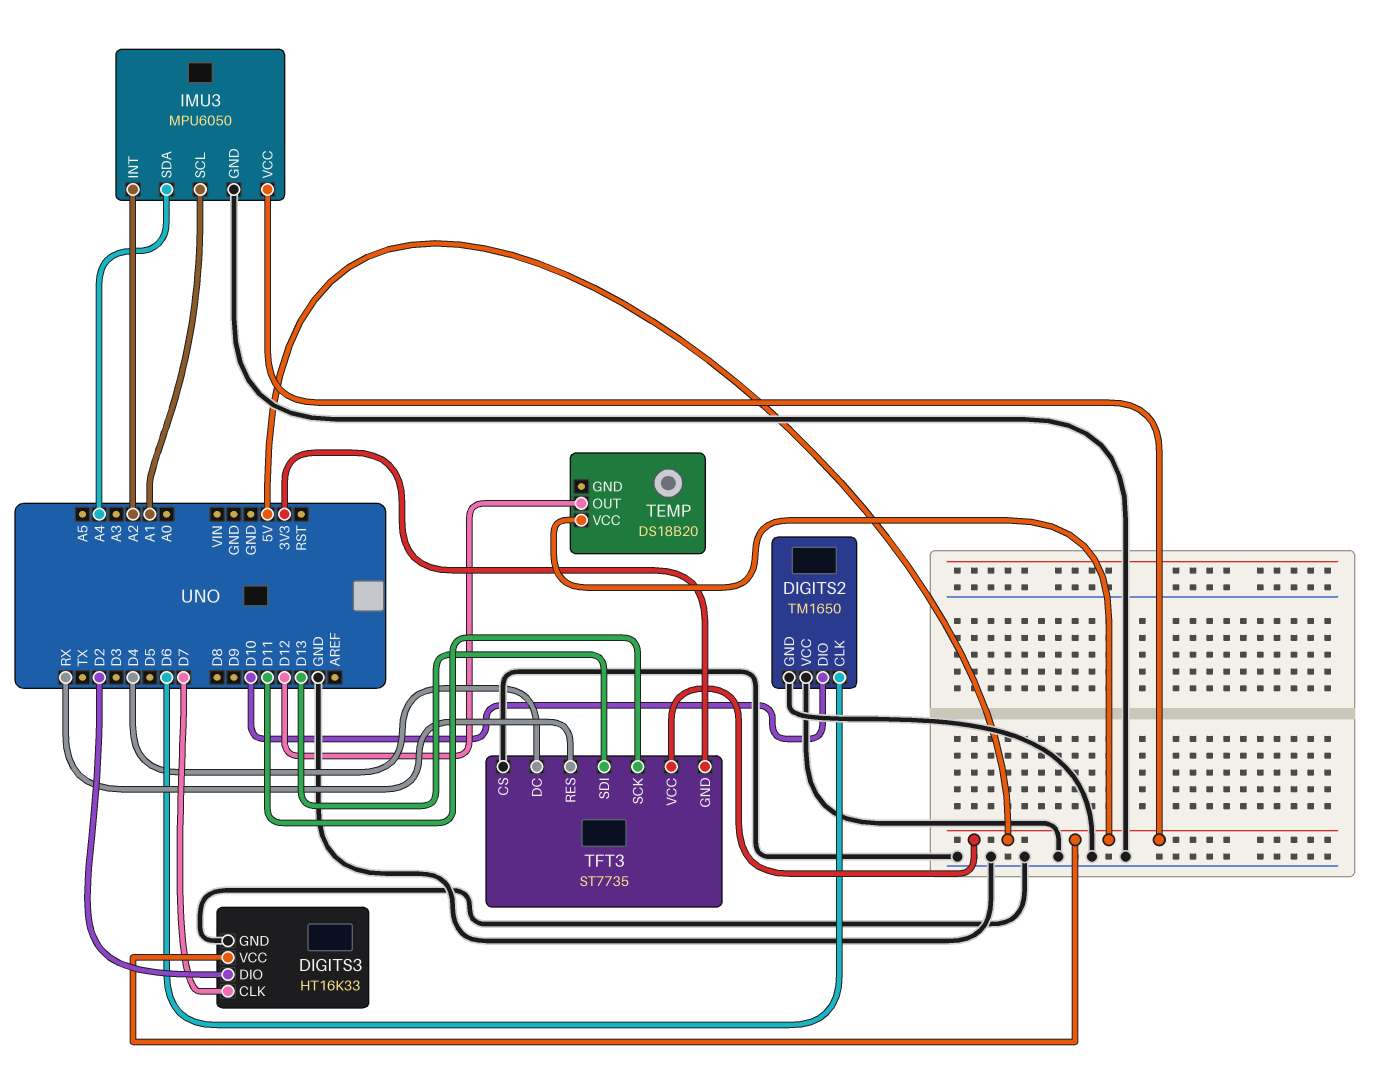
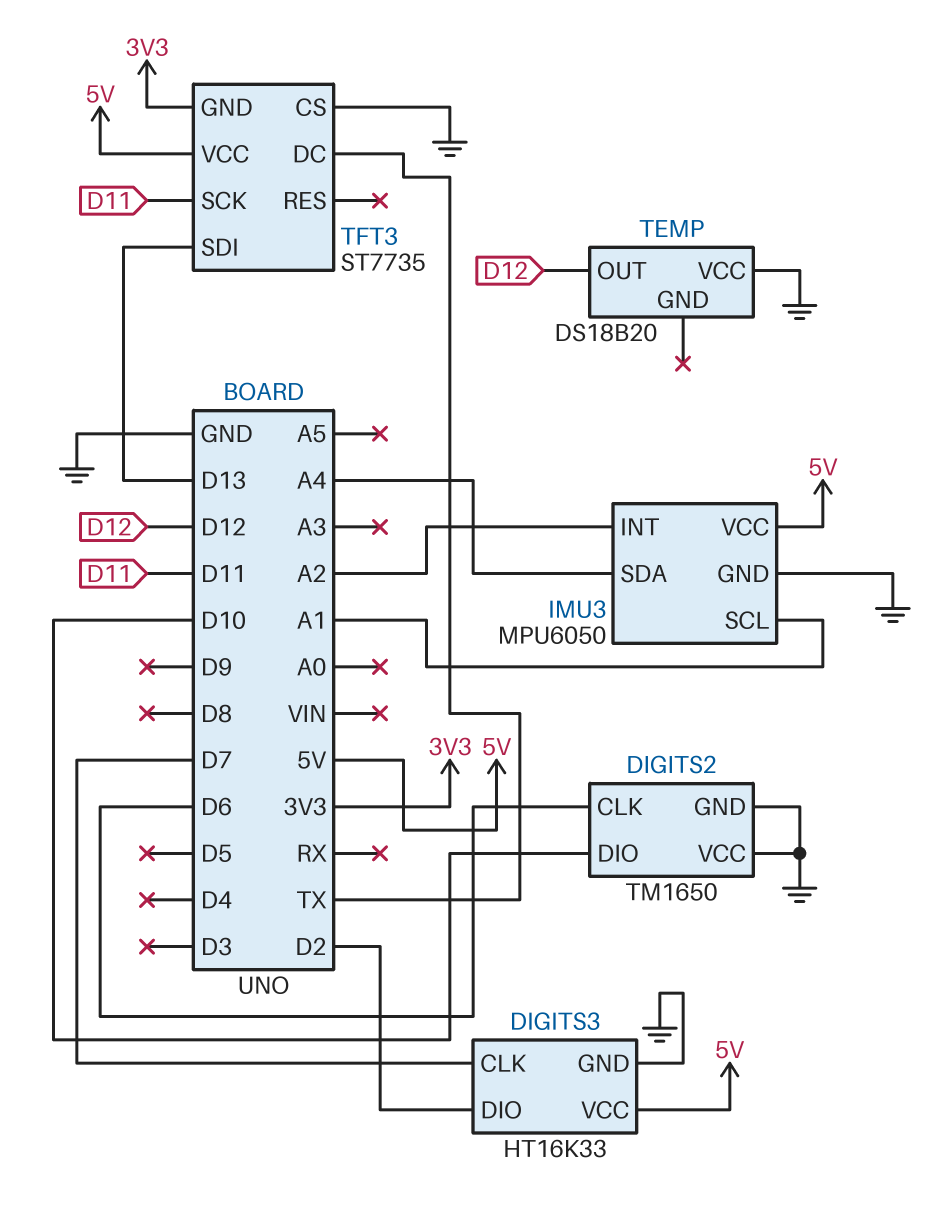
TEMP pin VCC: 5V -> GND
TFT3 pin DC: D4 -> TX
TFT3 pin RES: RX -> none

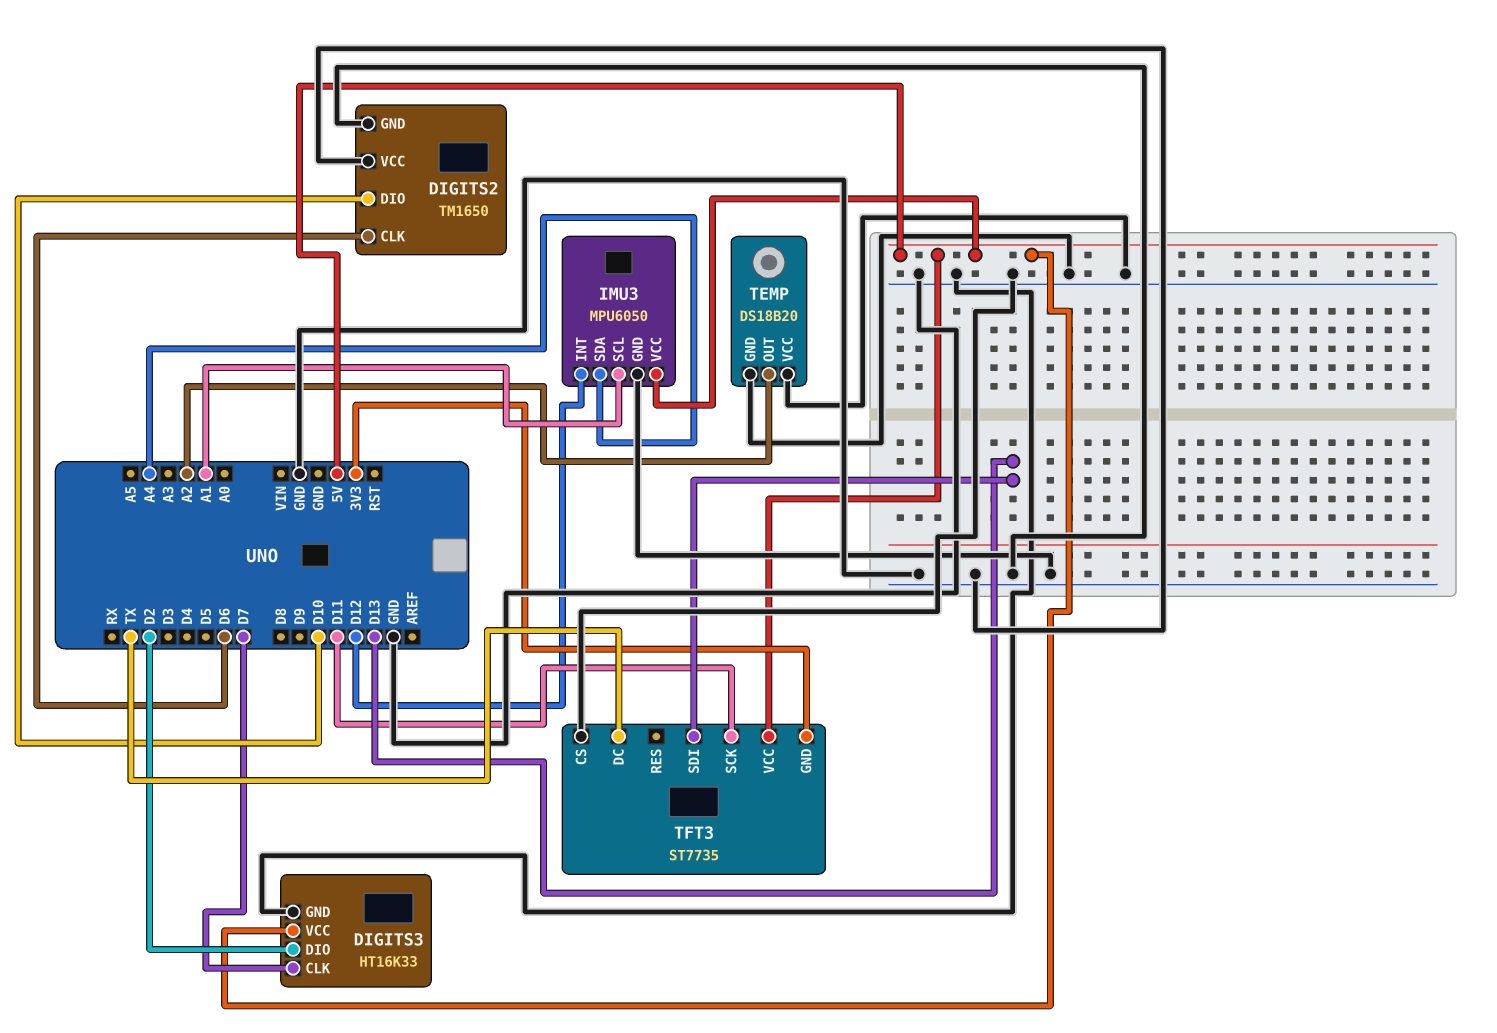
IMU3 pin INT: A2 -> D12
TEMP pin GND: none -> GND
TEMP pin OUT: D12 -> A2

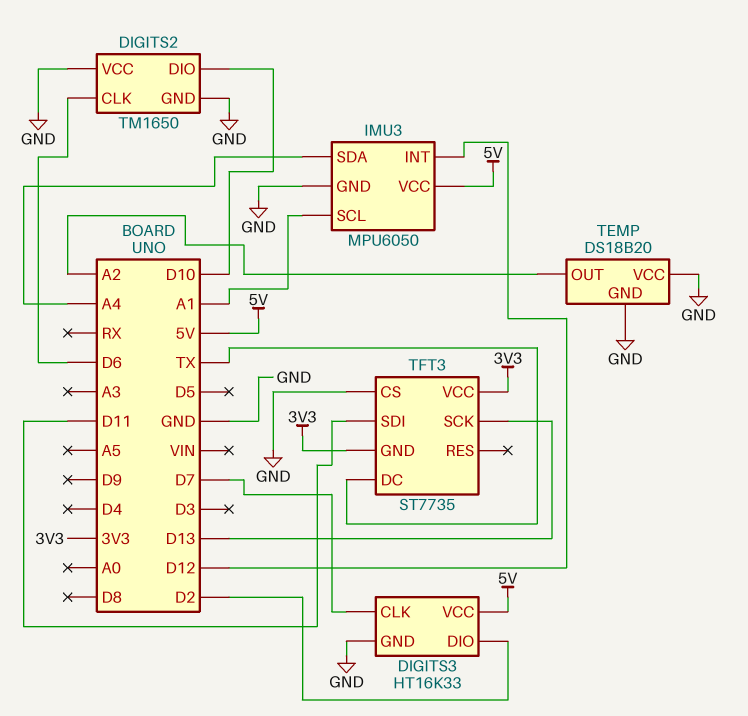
TFT3 pin SCK: D11 -> D13
TFT3 pin SDI: D13 -> D11
TFT3 pin VCC: 5V -> 3V3

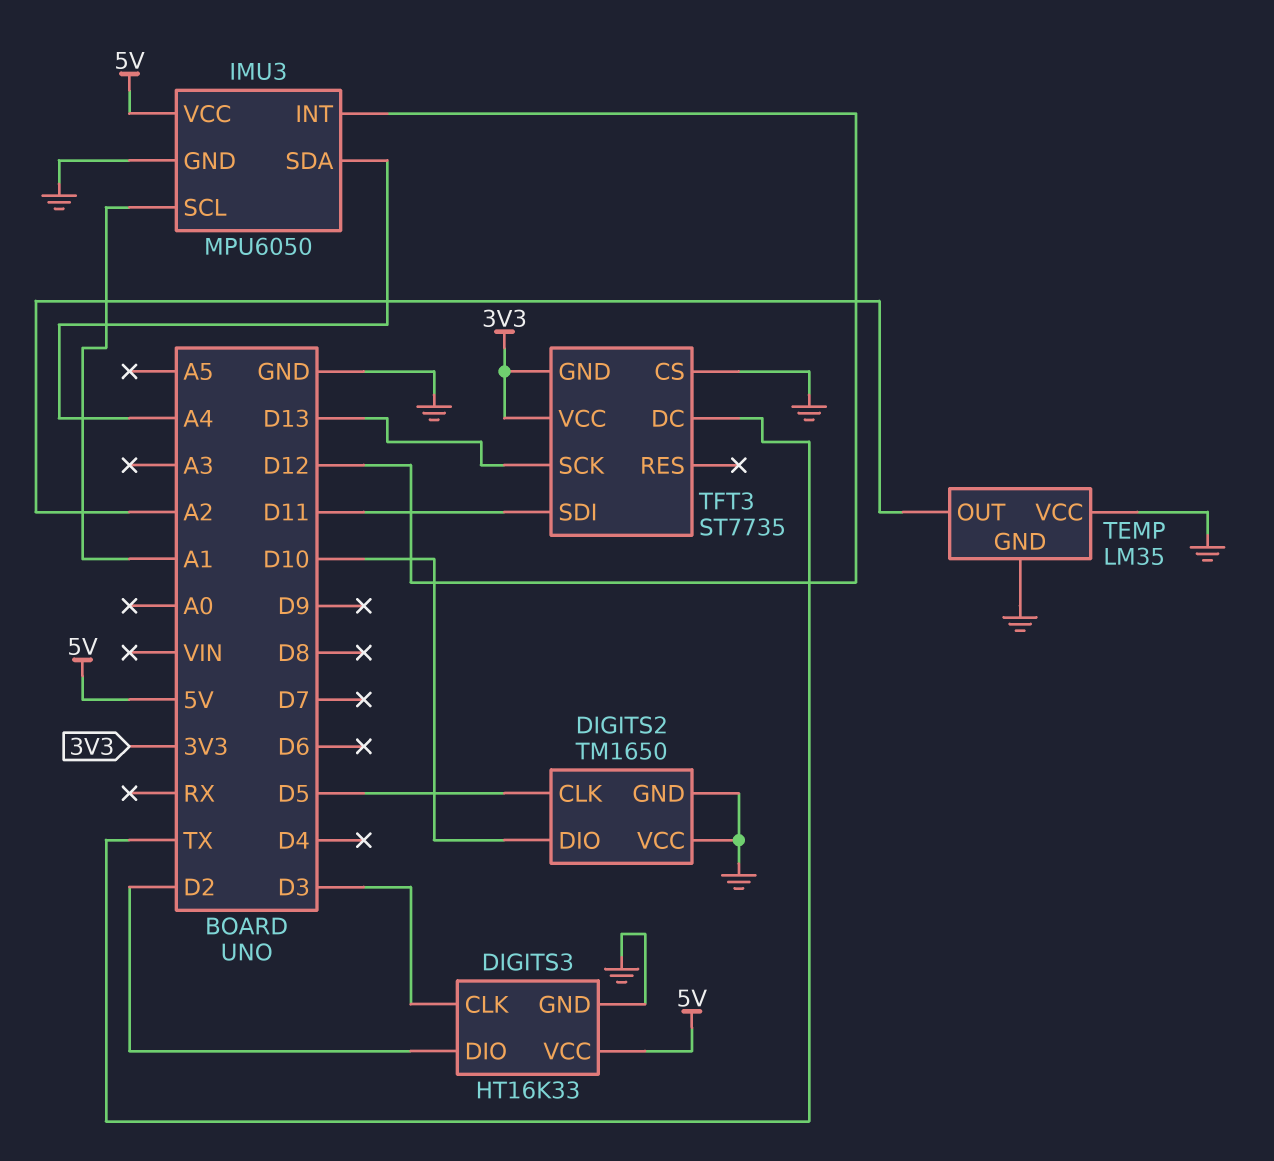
DIGITS2 pin CLK: D6 -> D5
DIGITS3 pin CLK: D7 -> D3
TEMP: DS18B20 -> LM35

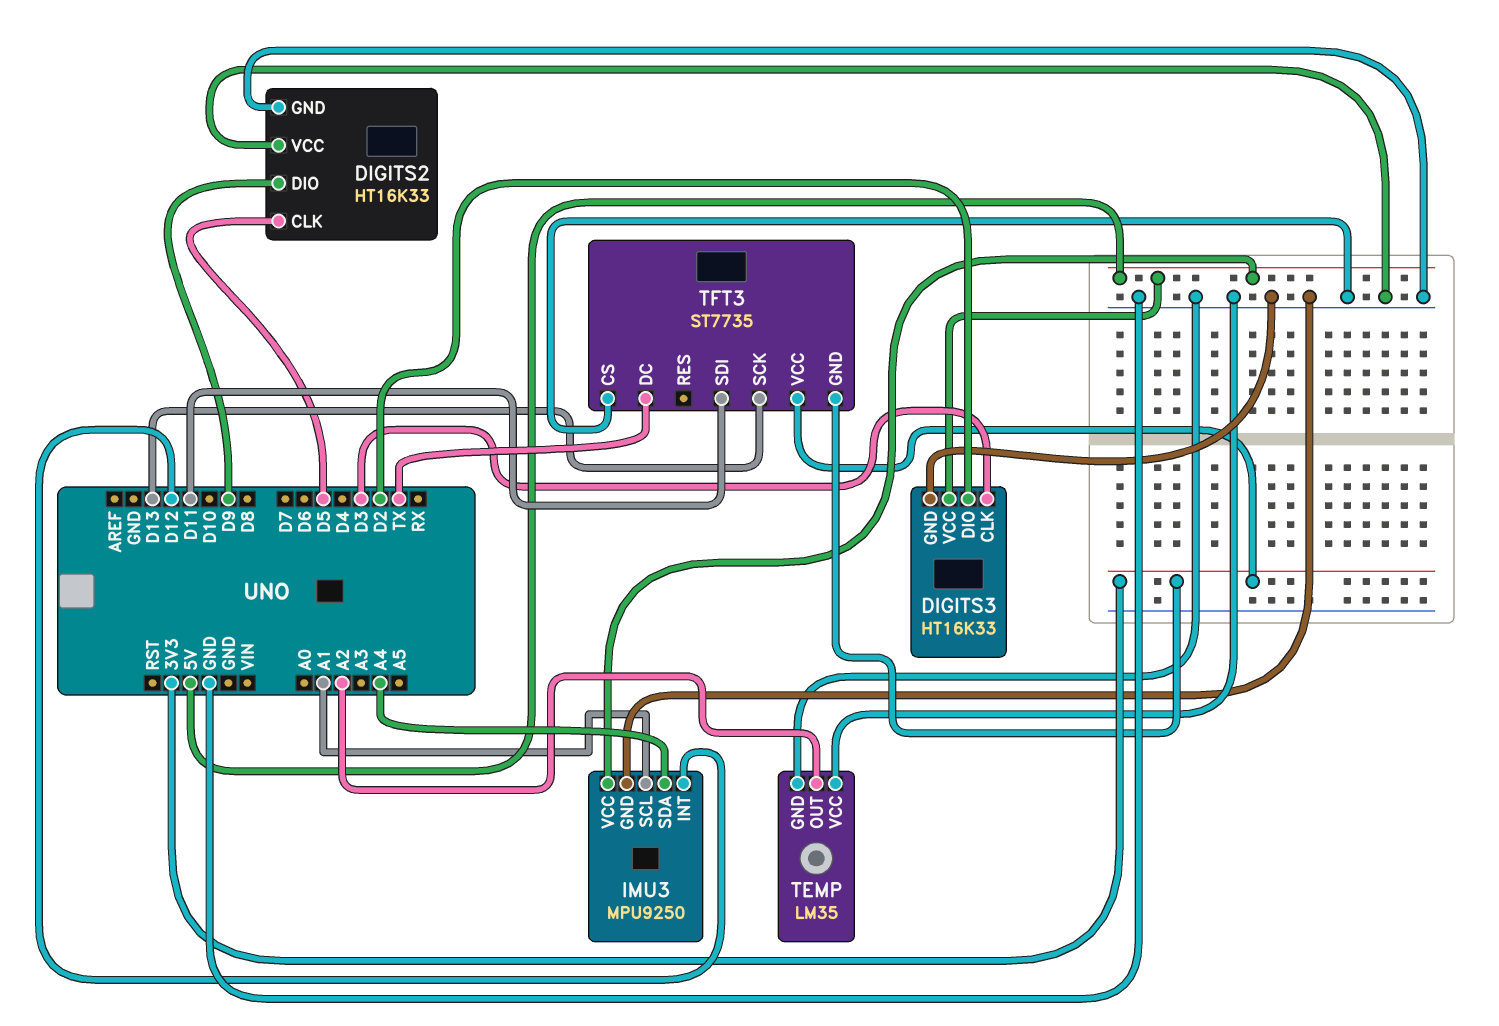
DIGITS2: TM1650 -> HT16K33
DIGITS2 pin DIO: D10 -> D9
IMU3: MPU6050 -> MPU9250

